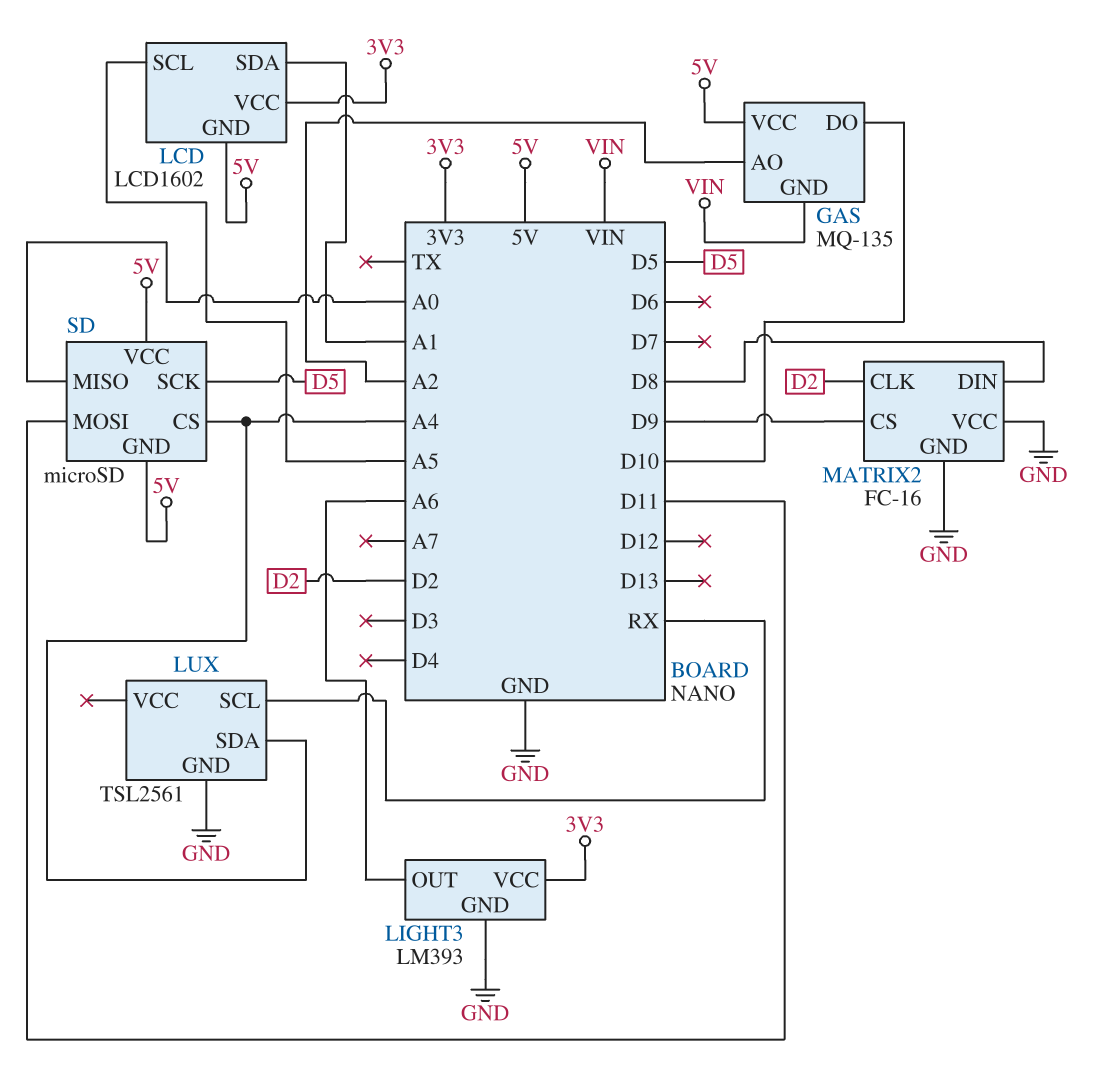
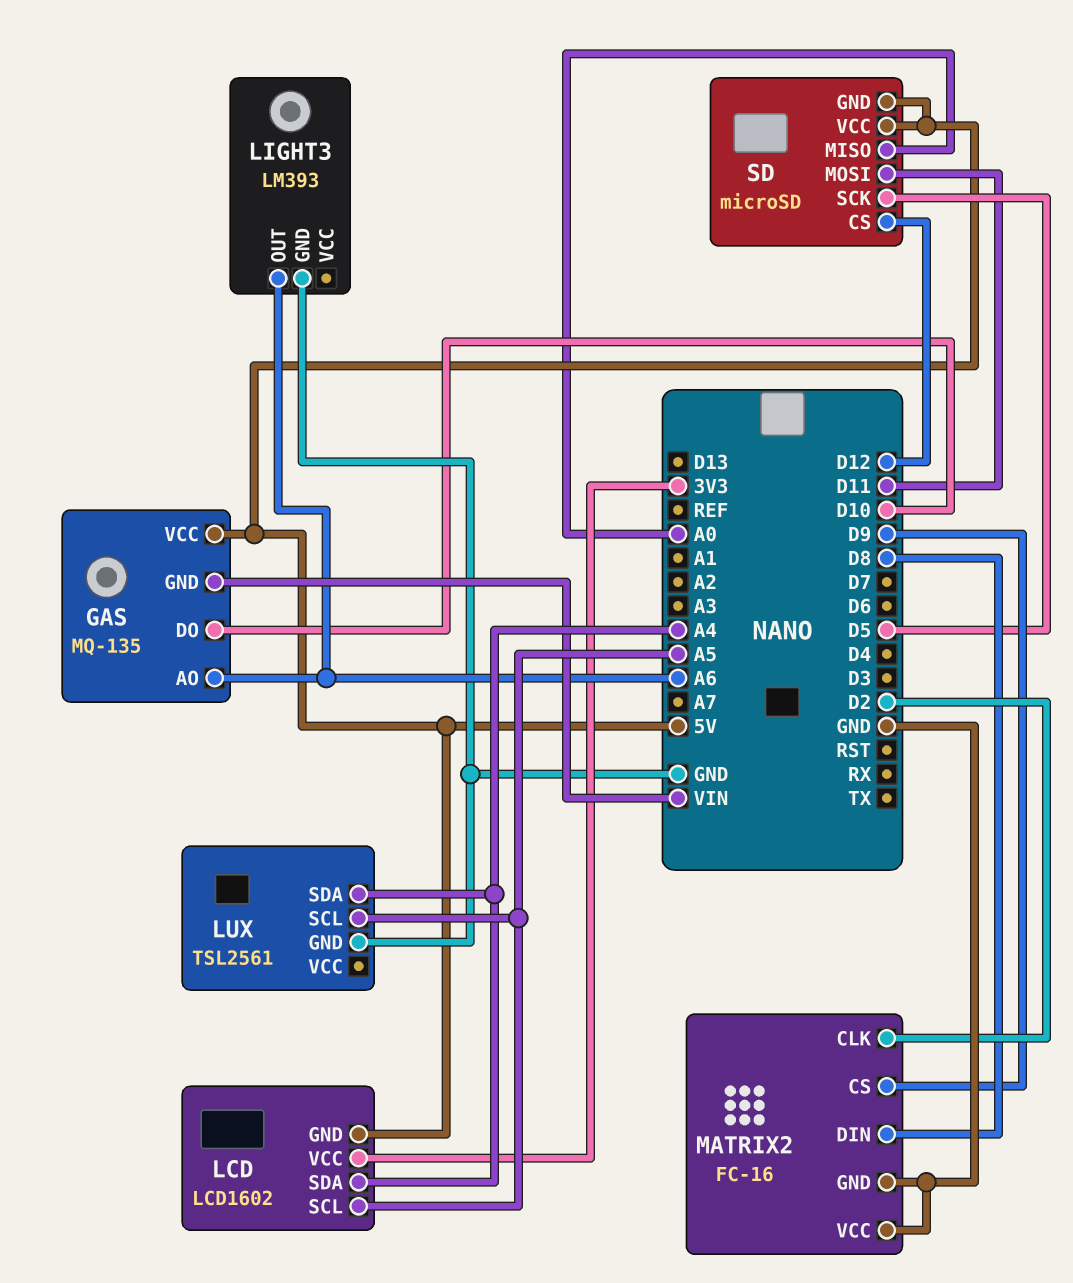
GAS pin AO: A2 -> A6
LCD pin SDA: A1 -> A4
LIGHT3 pin VCC: 3V3 -> none
LUX pin SCL: RX -> A5
SD pin CS: A4 -> D12

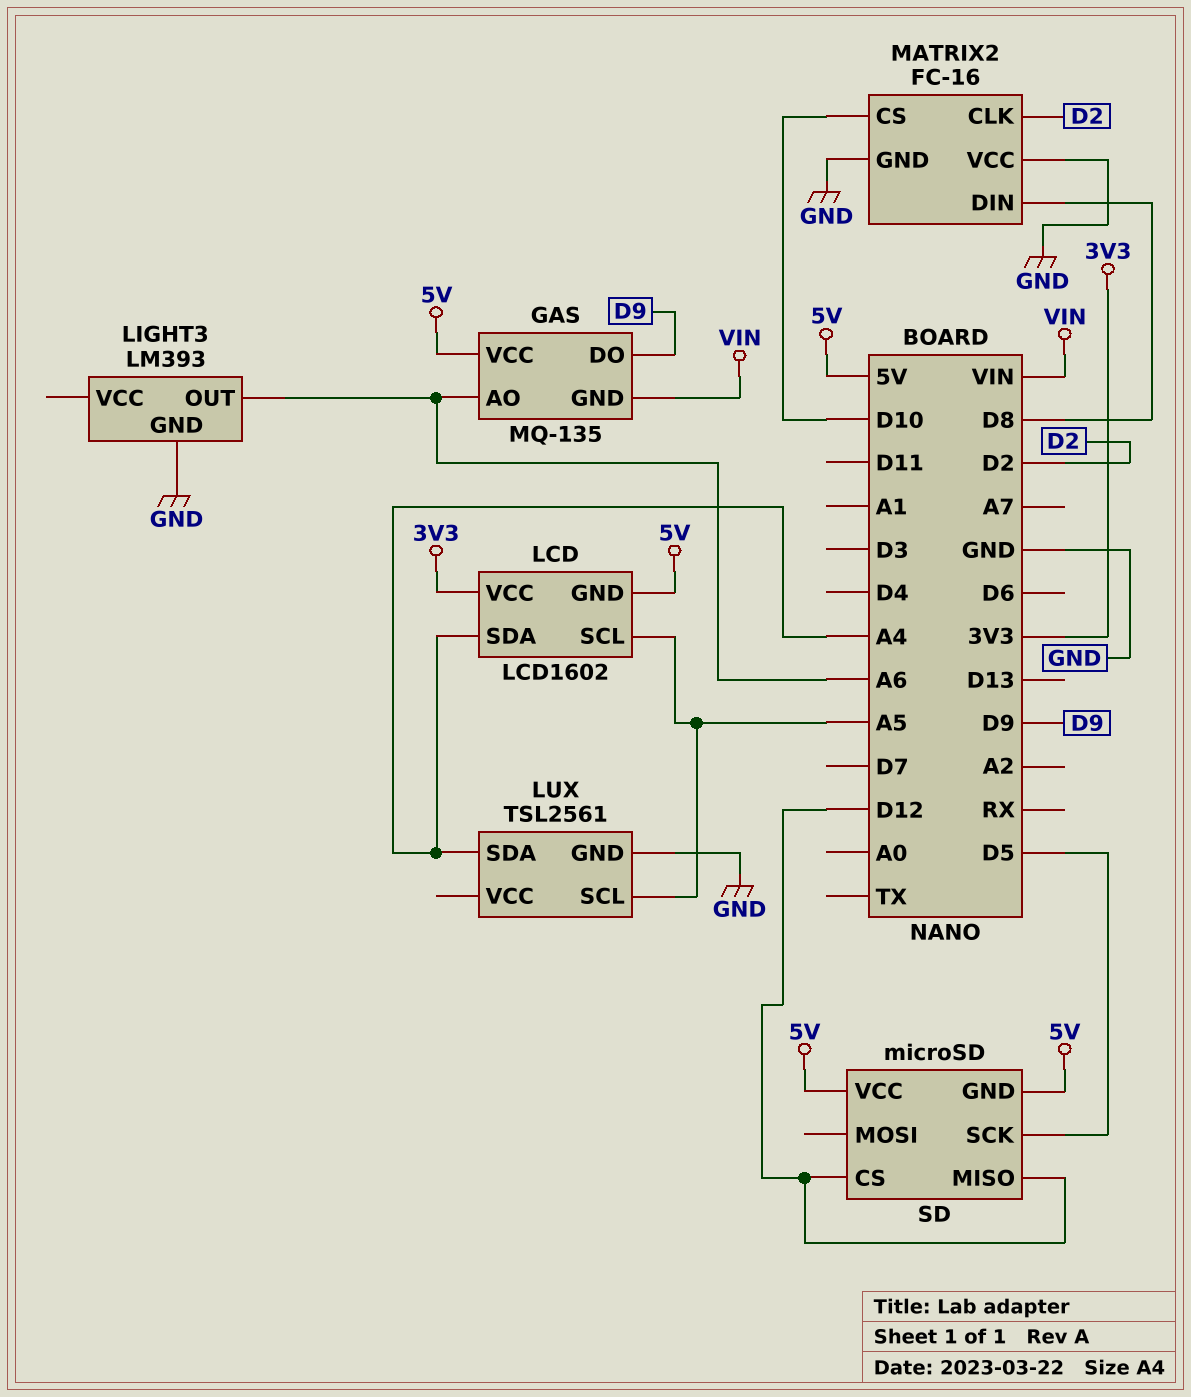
GAS pin DO: D10 -> D9
MATRIX2 pin CS: D9 -> D10
SD pin MISO: A0 -> D12
SD pin MOSI: D11 -> none

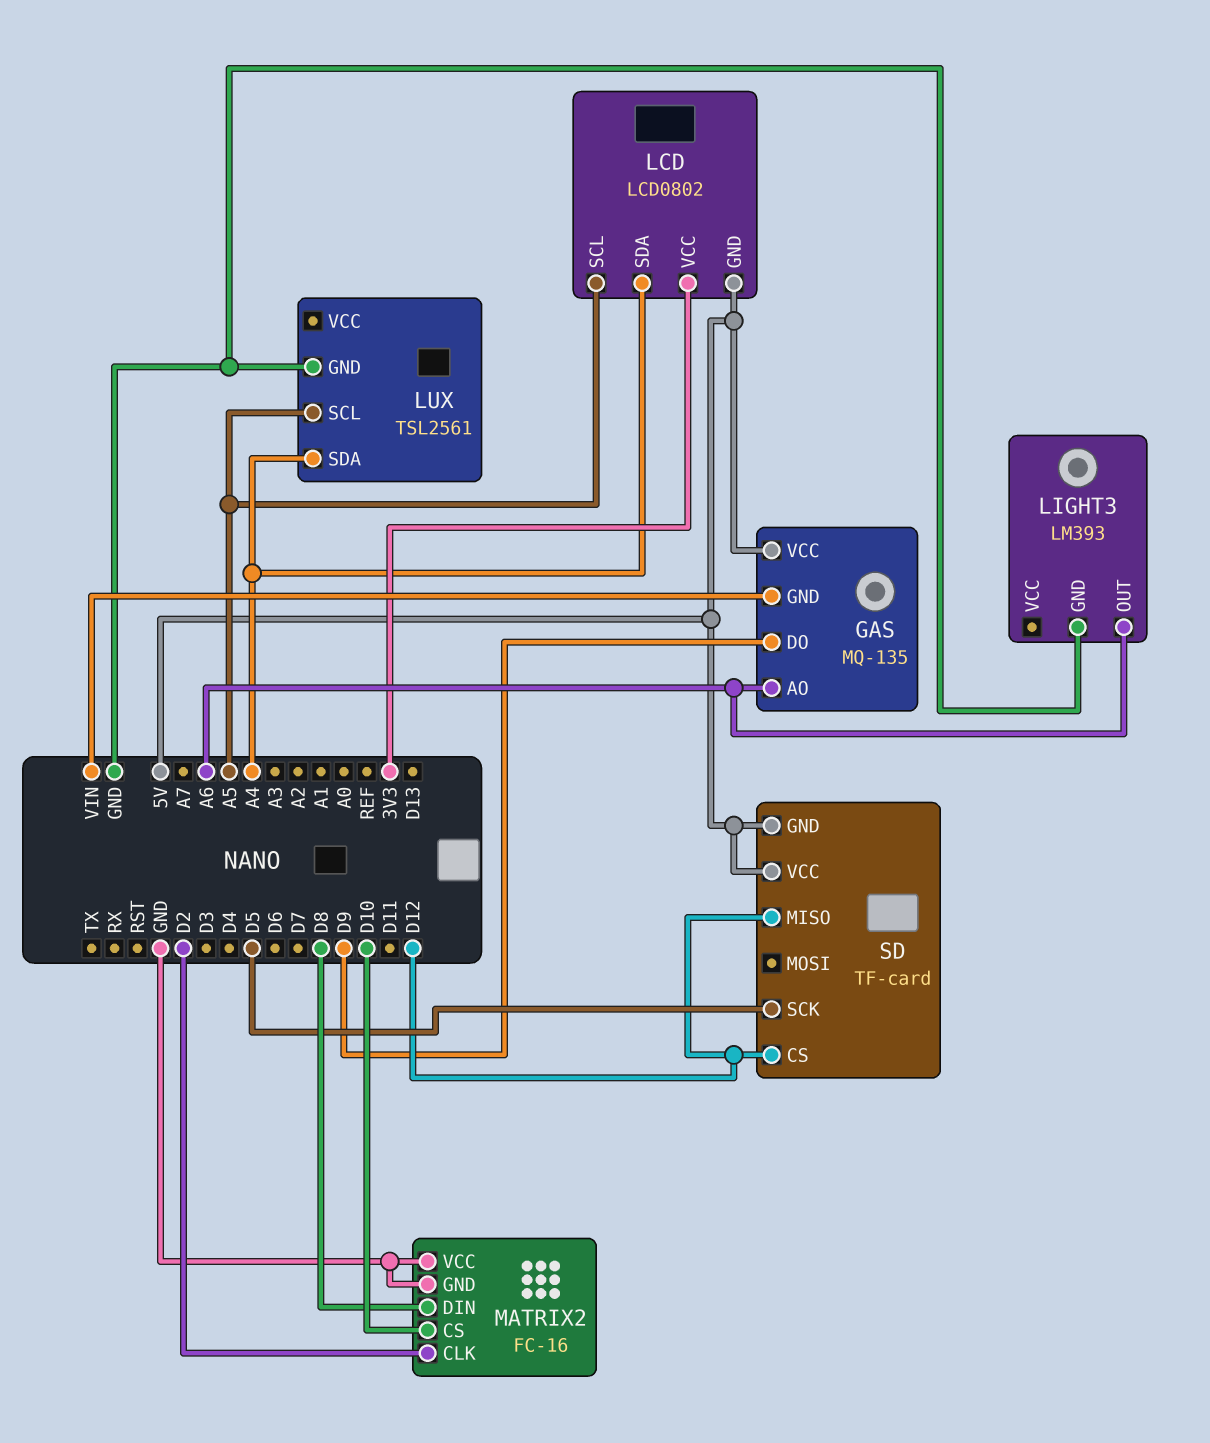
LCD: LCD1602 -> LCD0802
SD: microSD -> TF-card

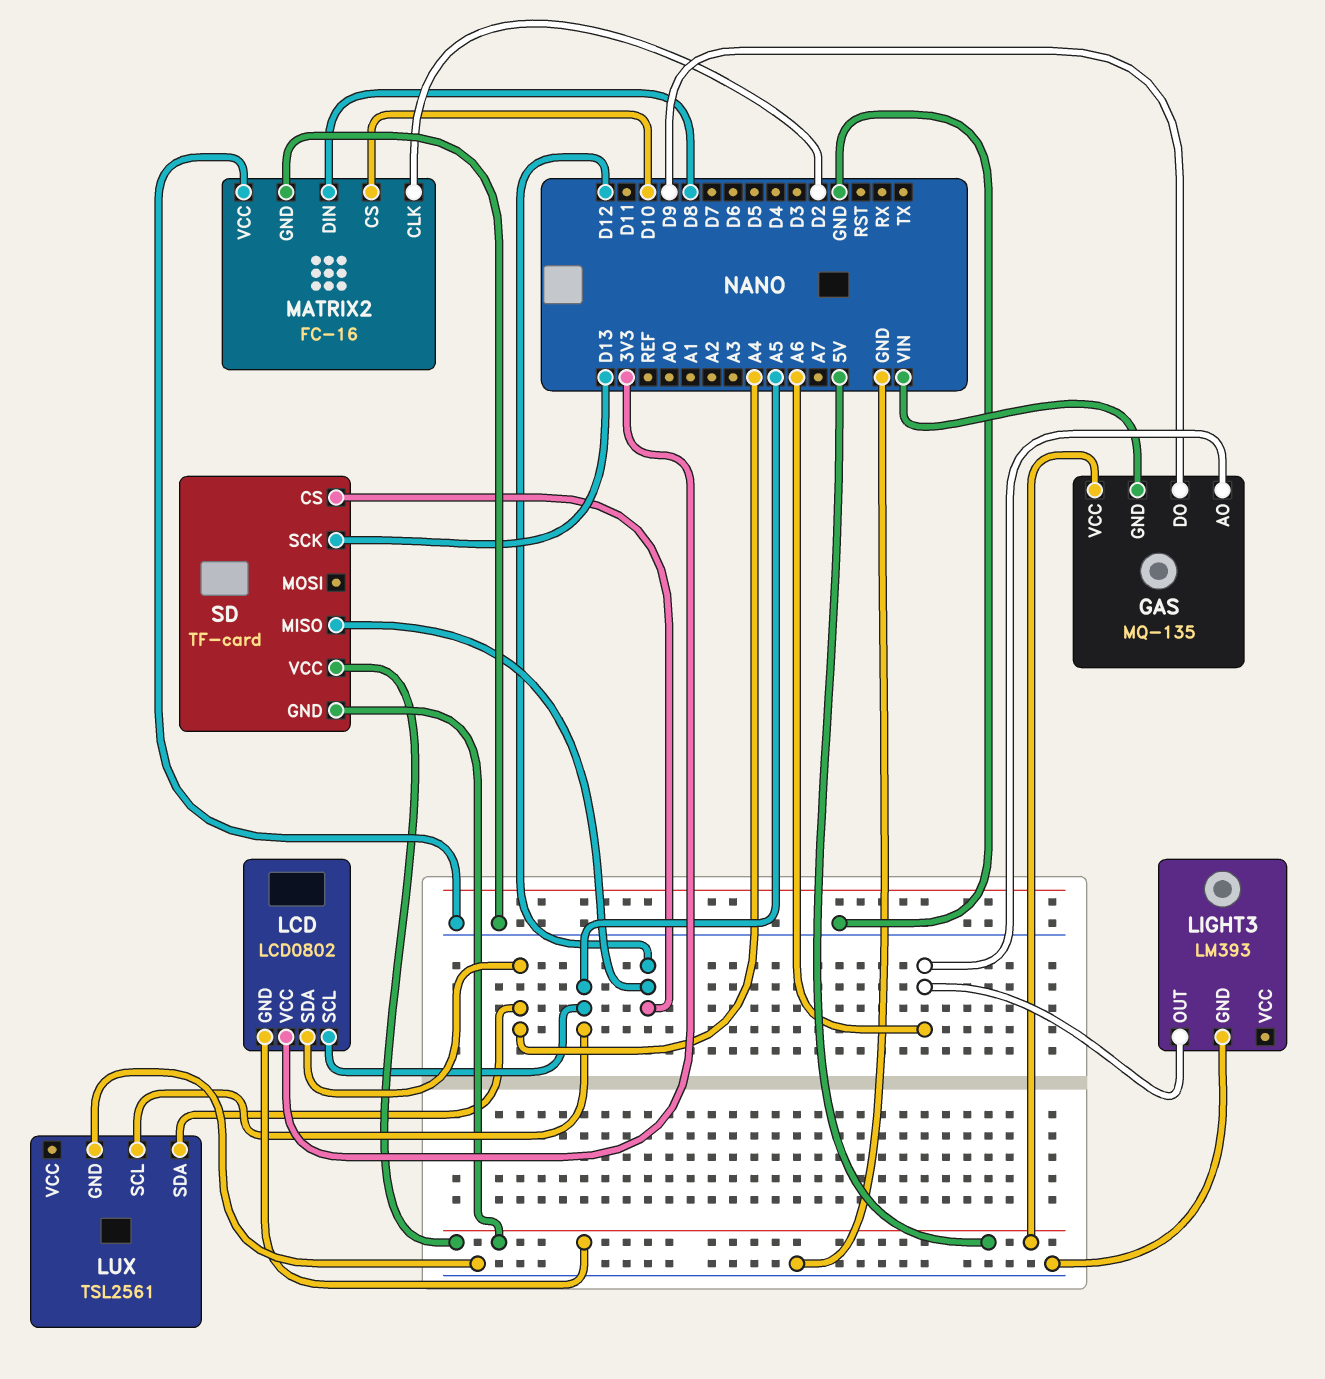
SD pin SCK: D5 -> D13

